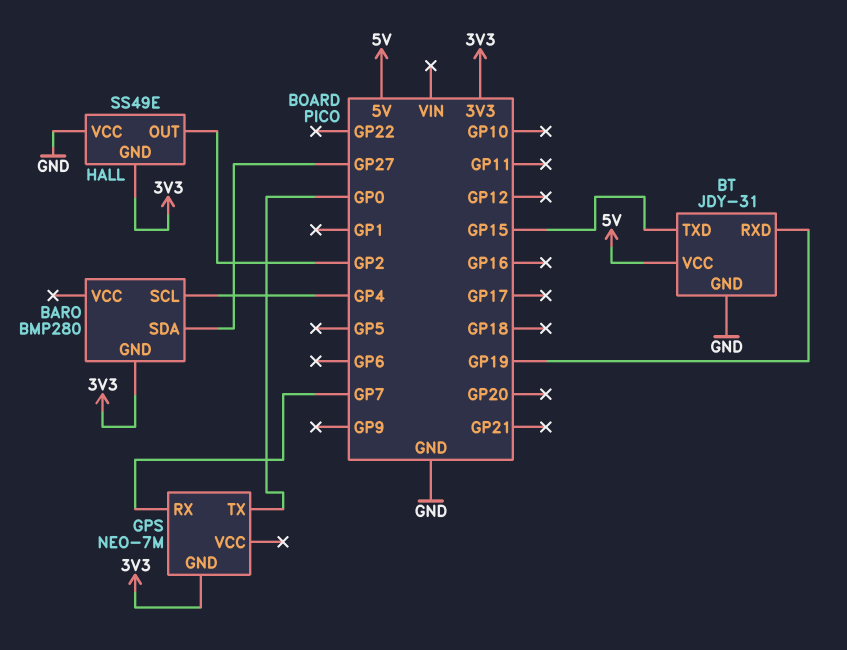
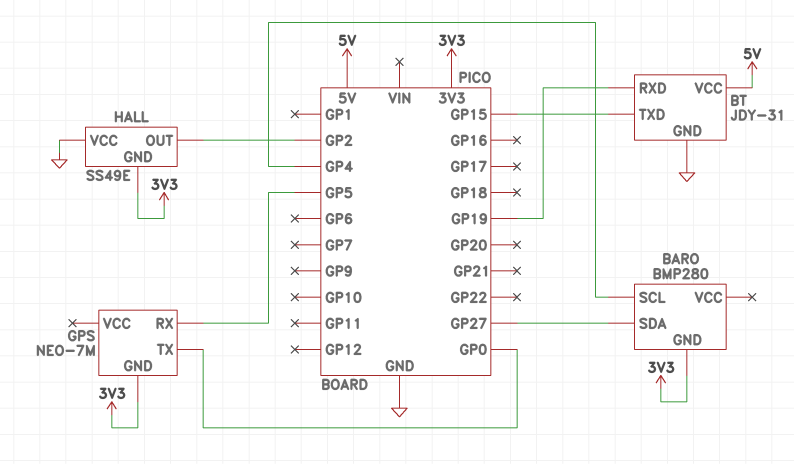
GPS pin RX: GP7 -> GP5

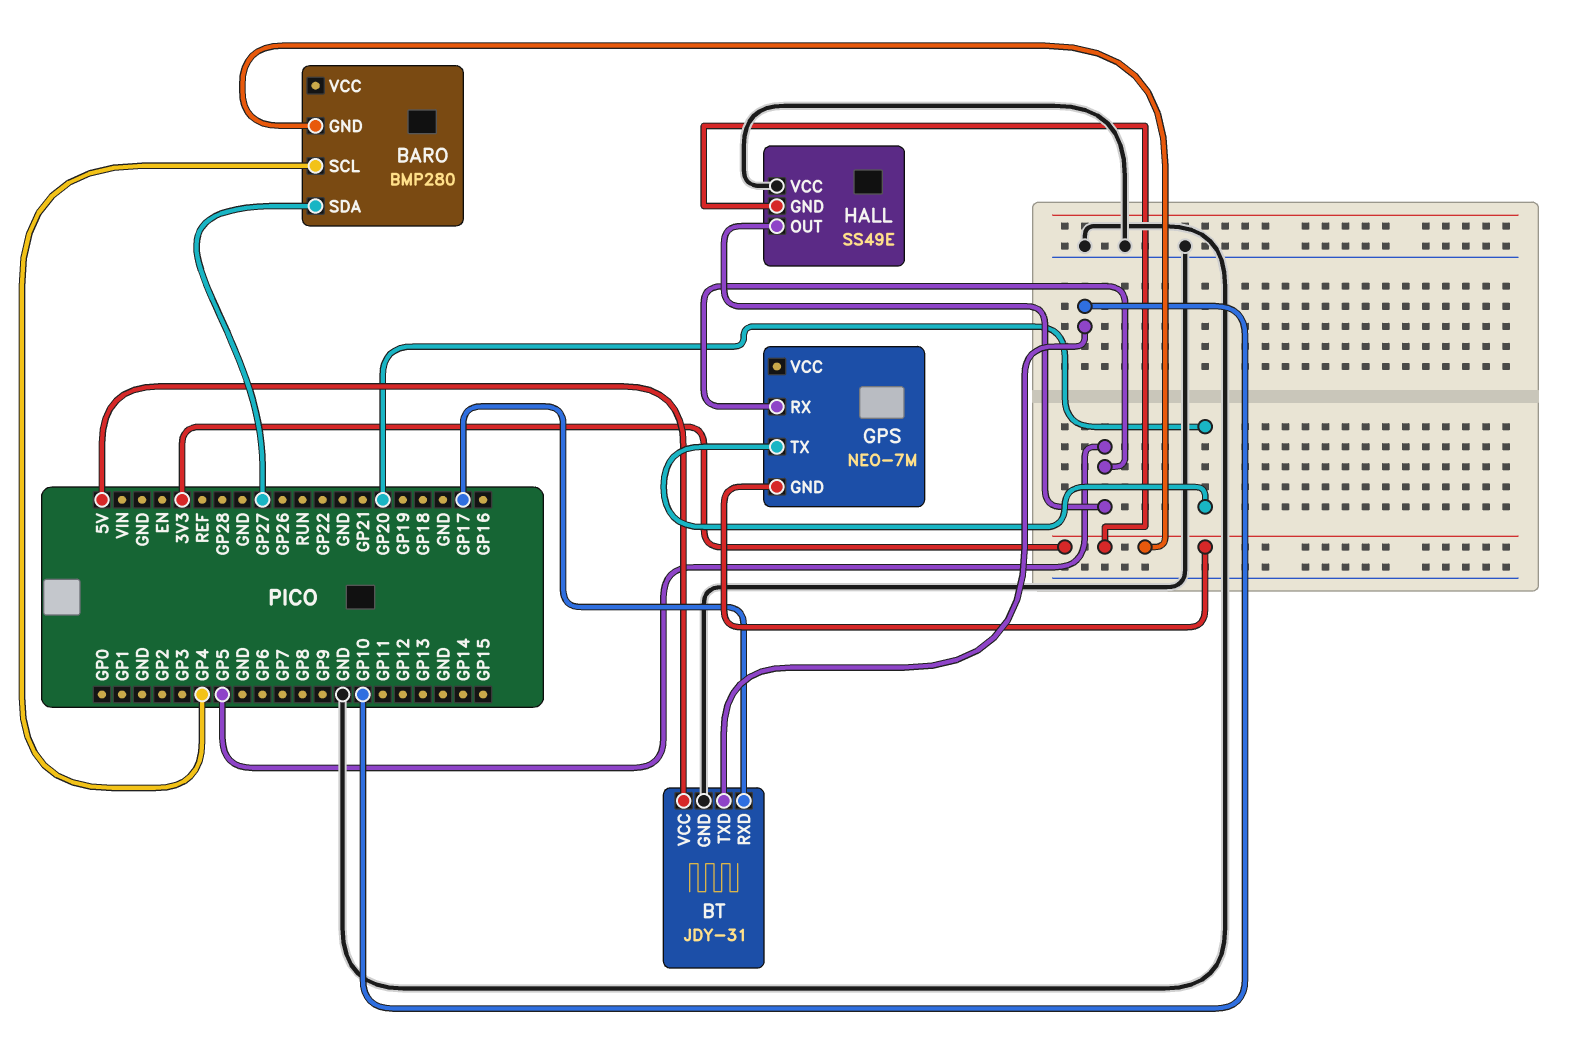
BT pin RXD: GP19 -> GP17
BT pin TXD: GP15 -> GP10
GPS pin TX: GP0 -> GP20
HALL pin OUT: GP2 -> GP5

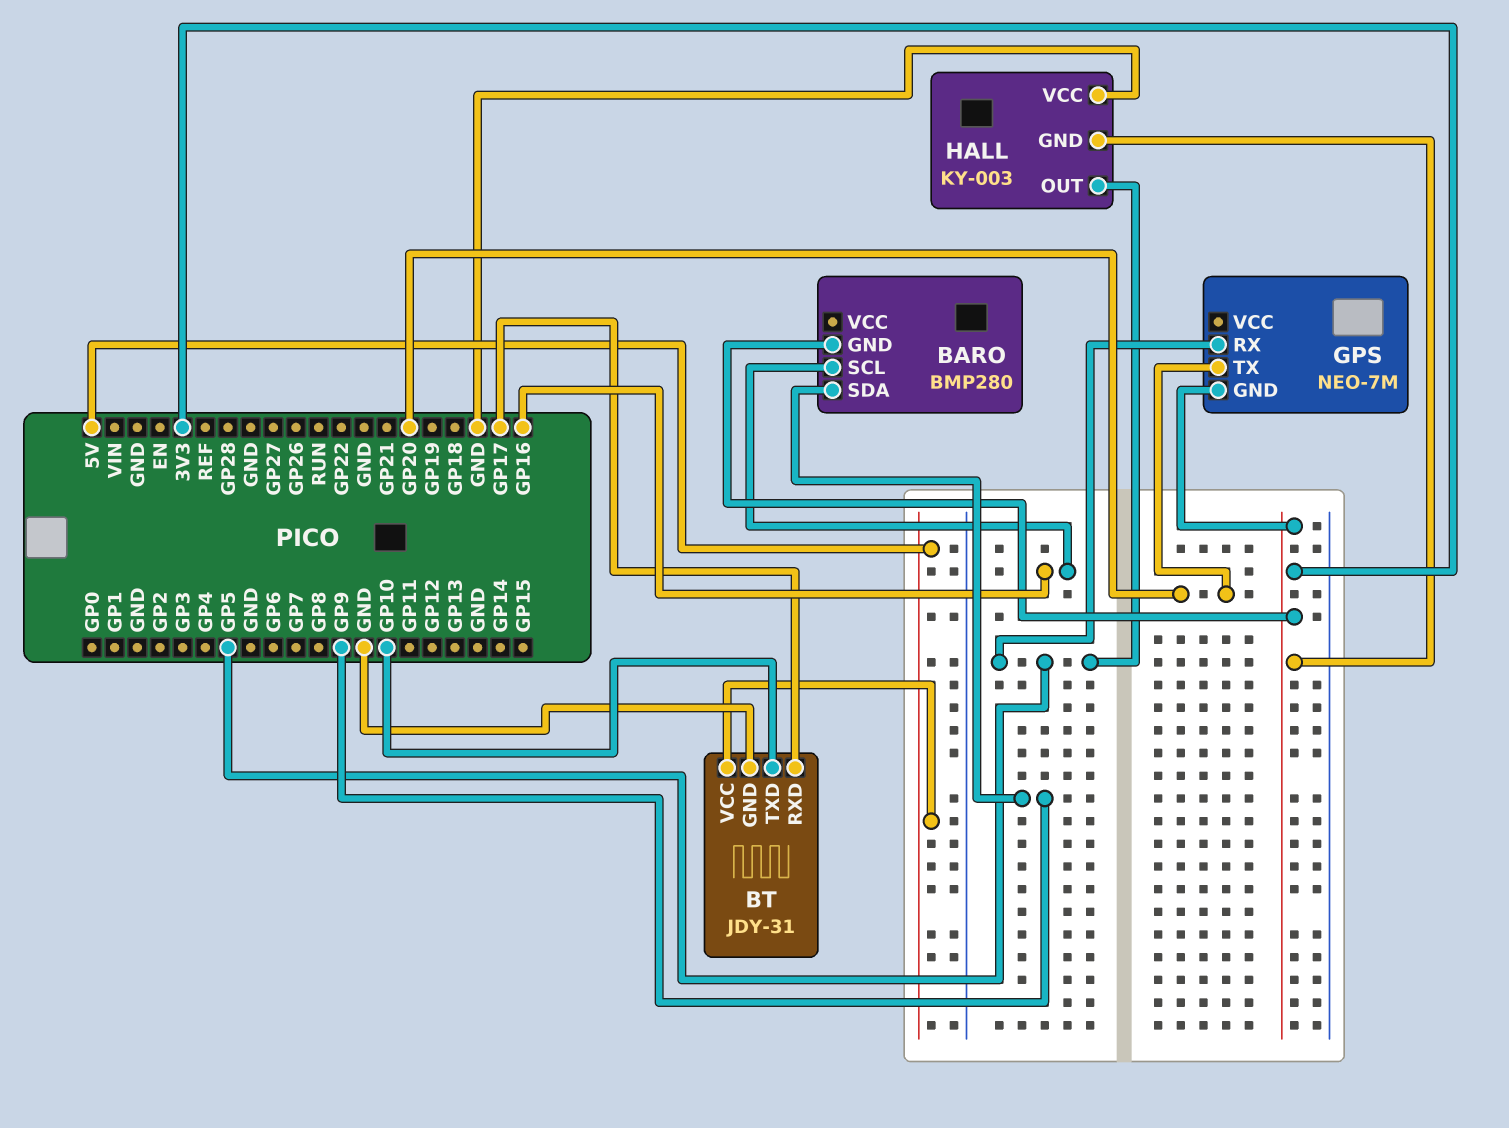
BARO pin SCL: GP4 -> GP16
BARO pin SDA: GP27 -> GP9
HALL: SS49E -> KY-003

